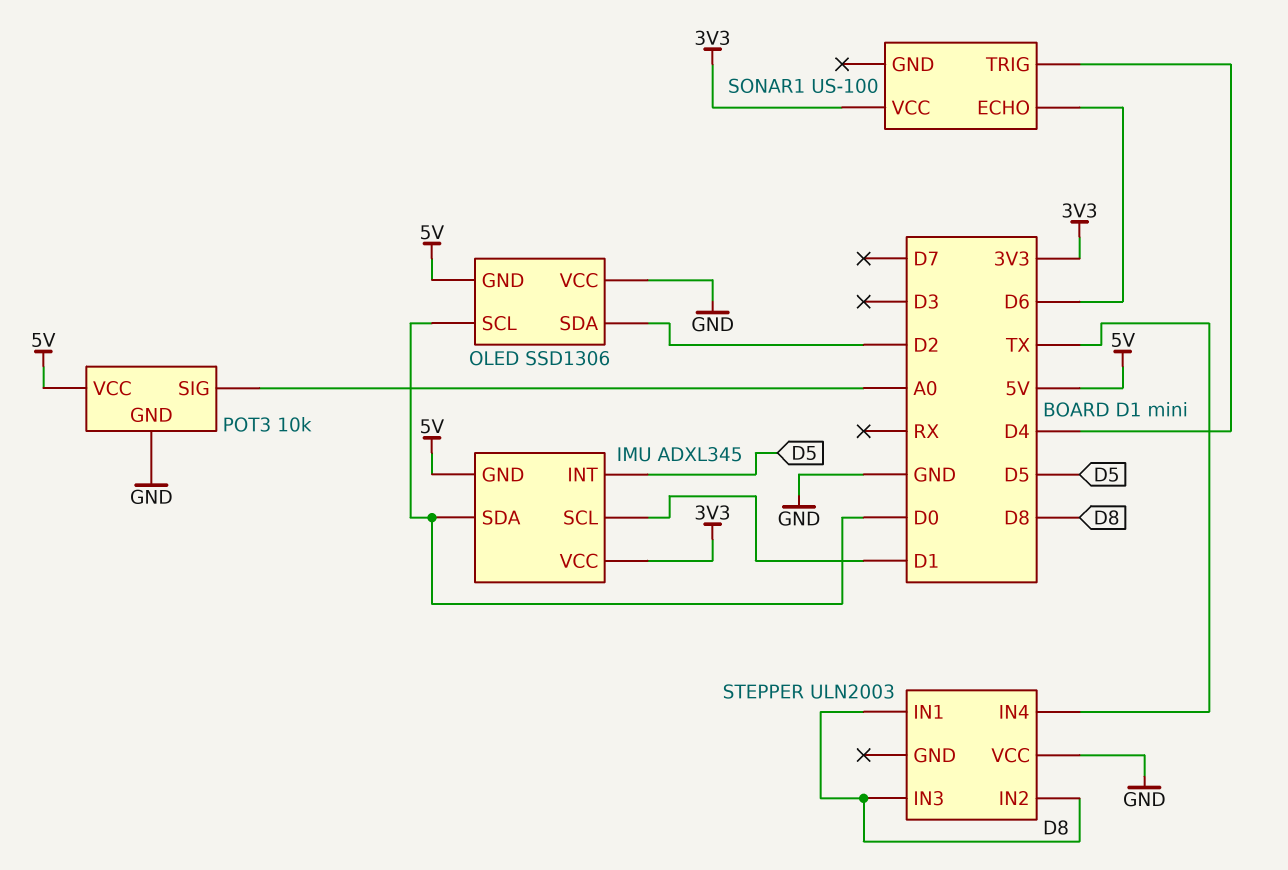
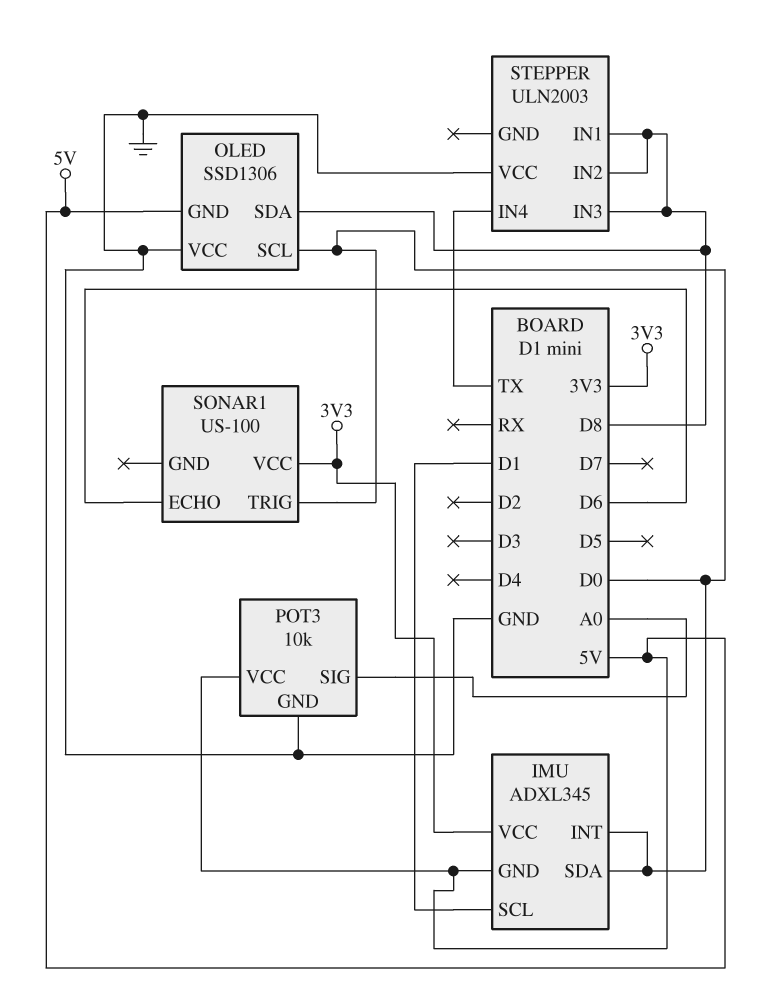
IMU pin INT: D5 -> D0
OLED pin SDA: D2 -> D8
SONAR1 pin TRIG: D4 -> D0

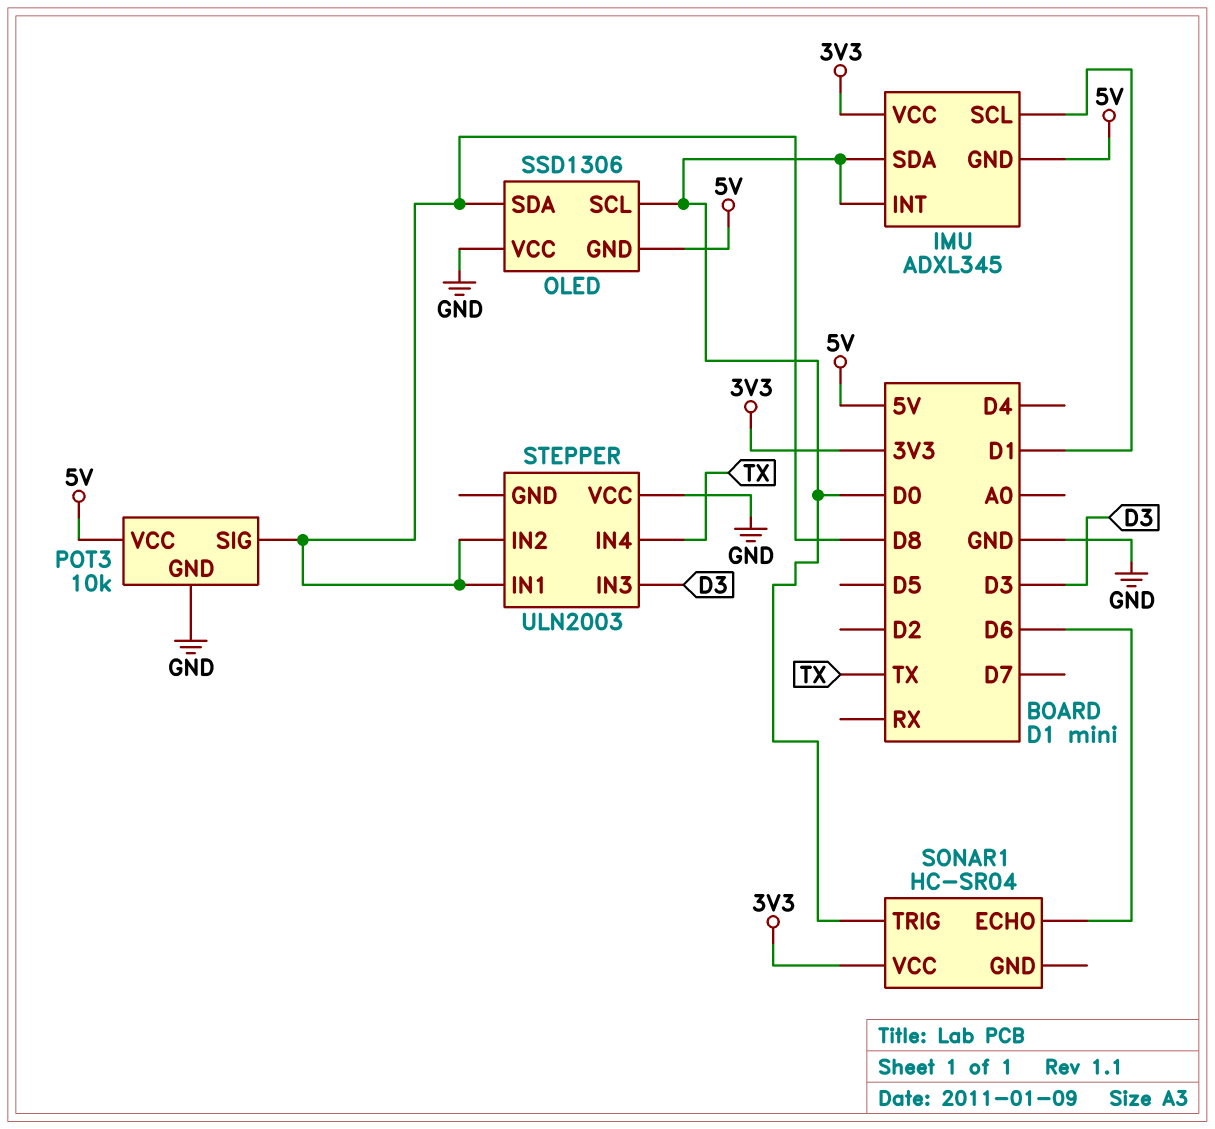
POT3 pin SIG: A0 -> D8
SONAR1: US-100 -> HC-SR04
STEPPER pin IN3: D8 -> D3

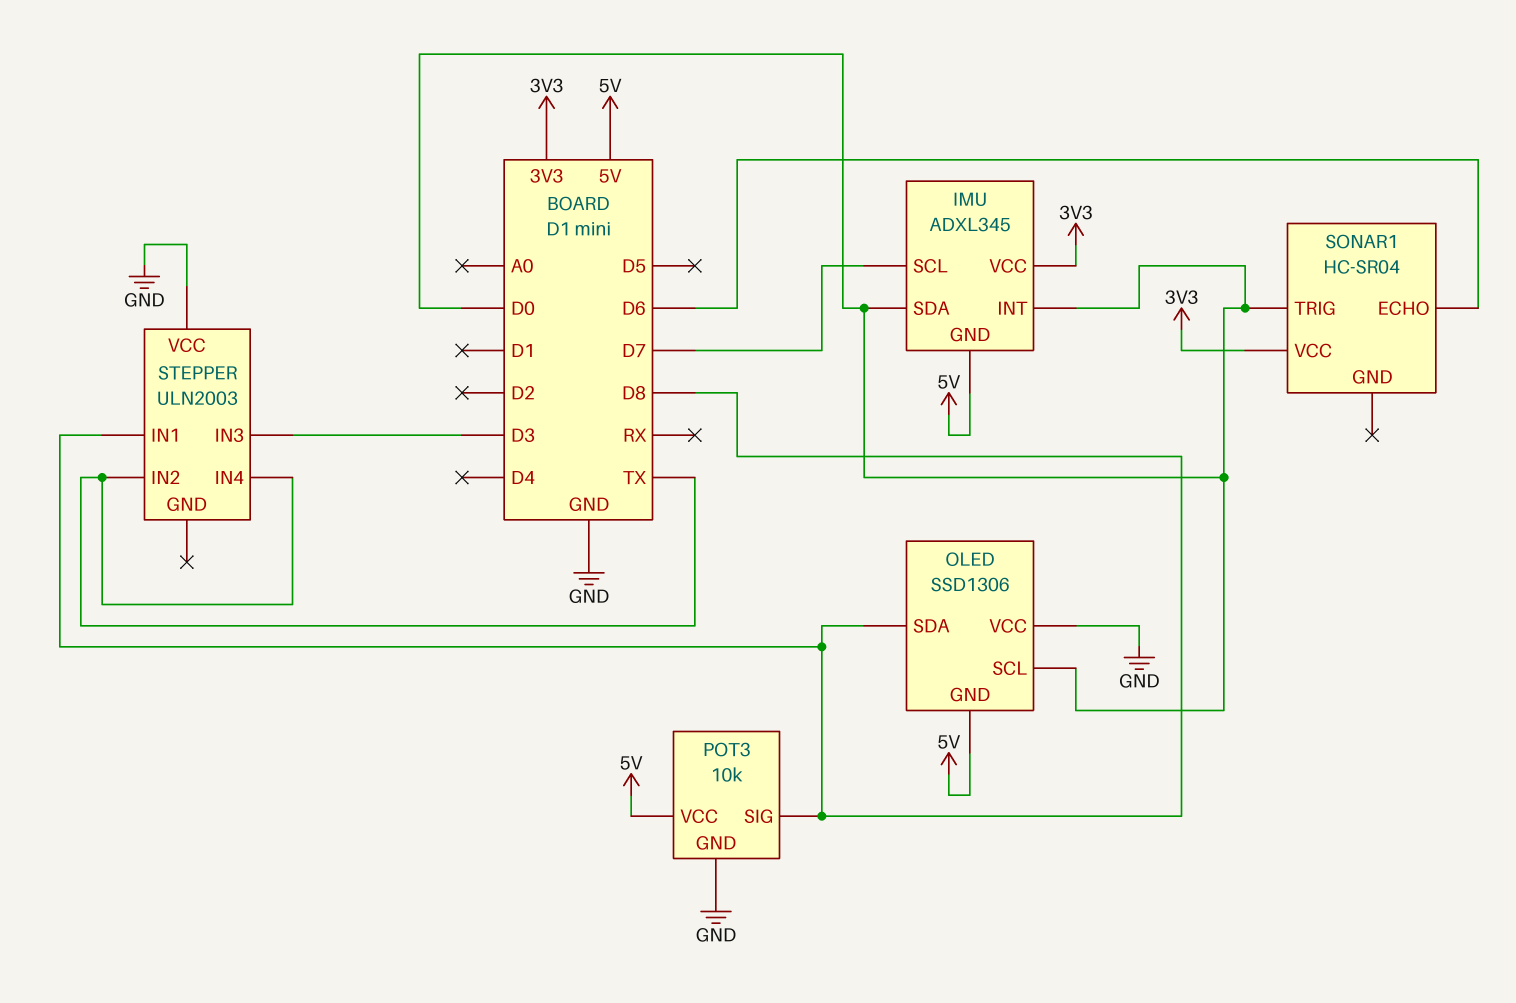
IMU pin SCL: D1 -> D7
STEPPER pin IN2: D8 -> TX

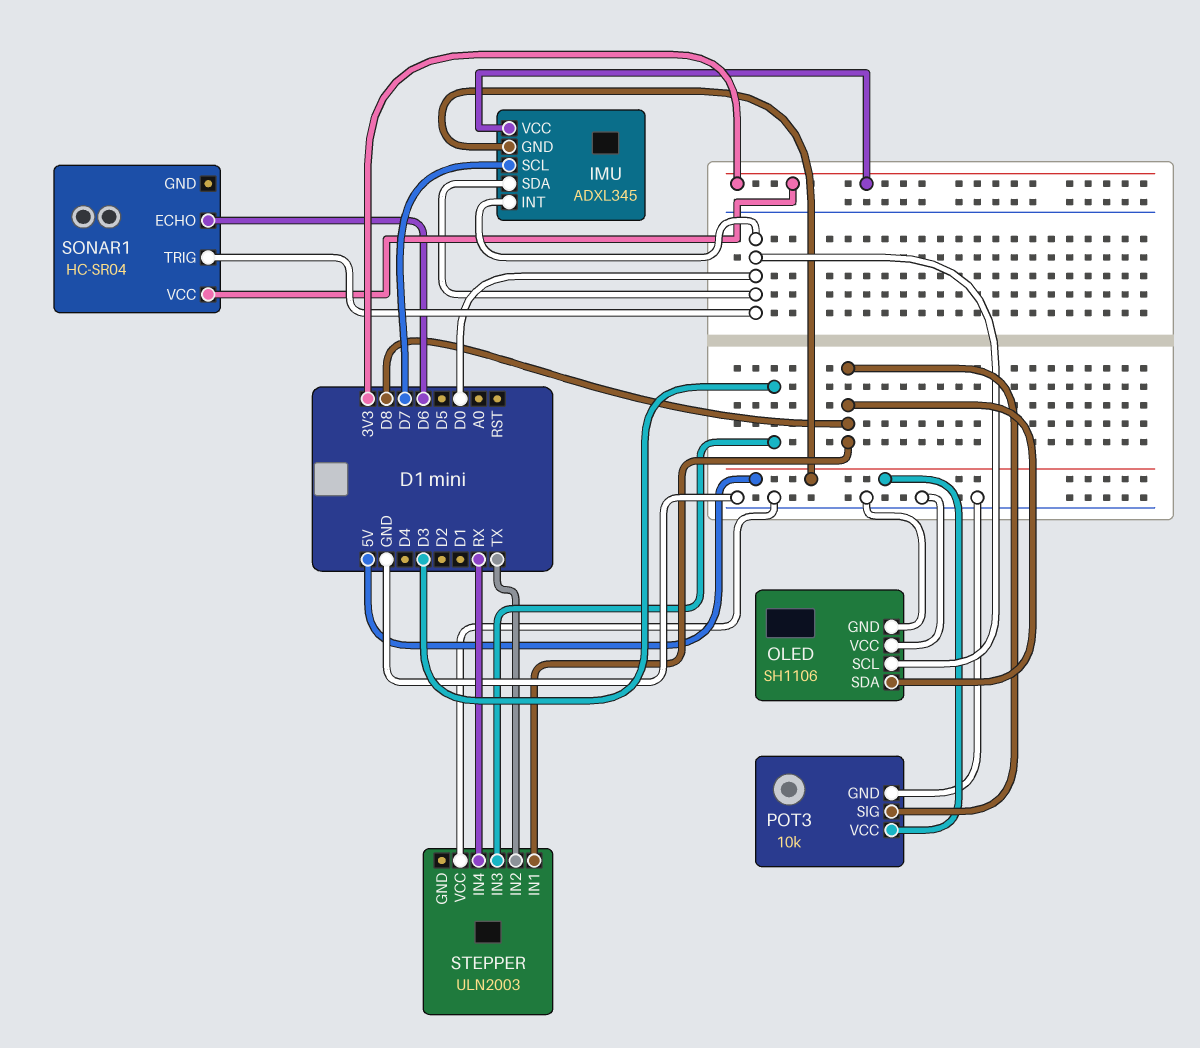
OLED: SSD1306 -> SH1106
OLED pin GND: 5V -> GND
STEPPER pin IN4: TX -> RX

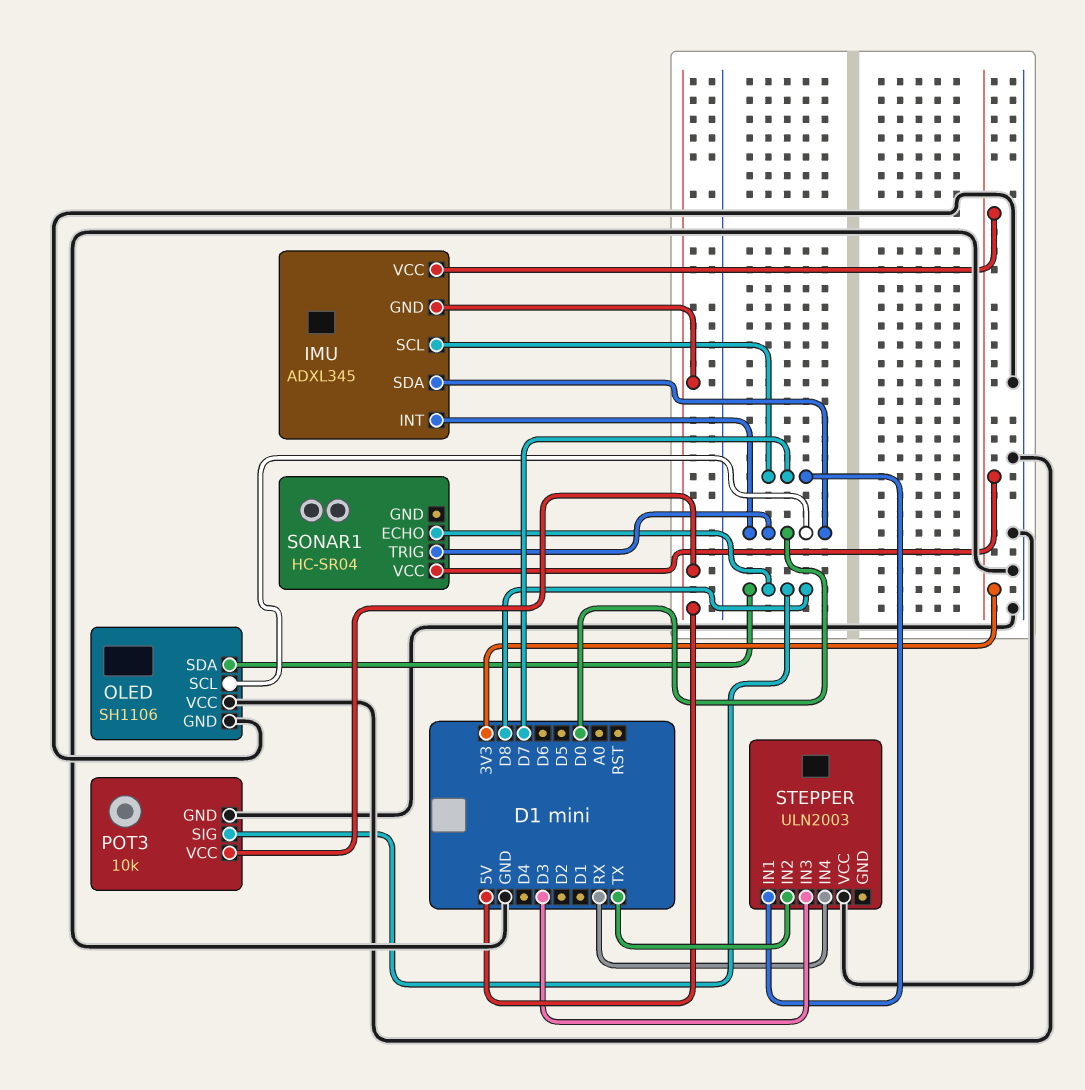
SONAR1 pin ECHO: D6 -> D8
STEPPER pin IN1: D8 -> D7

